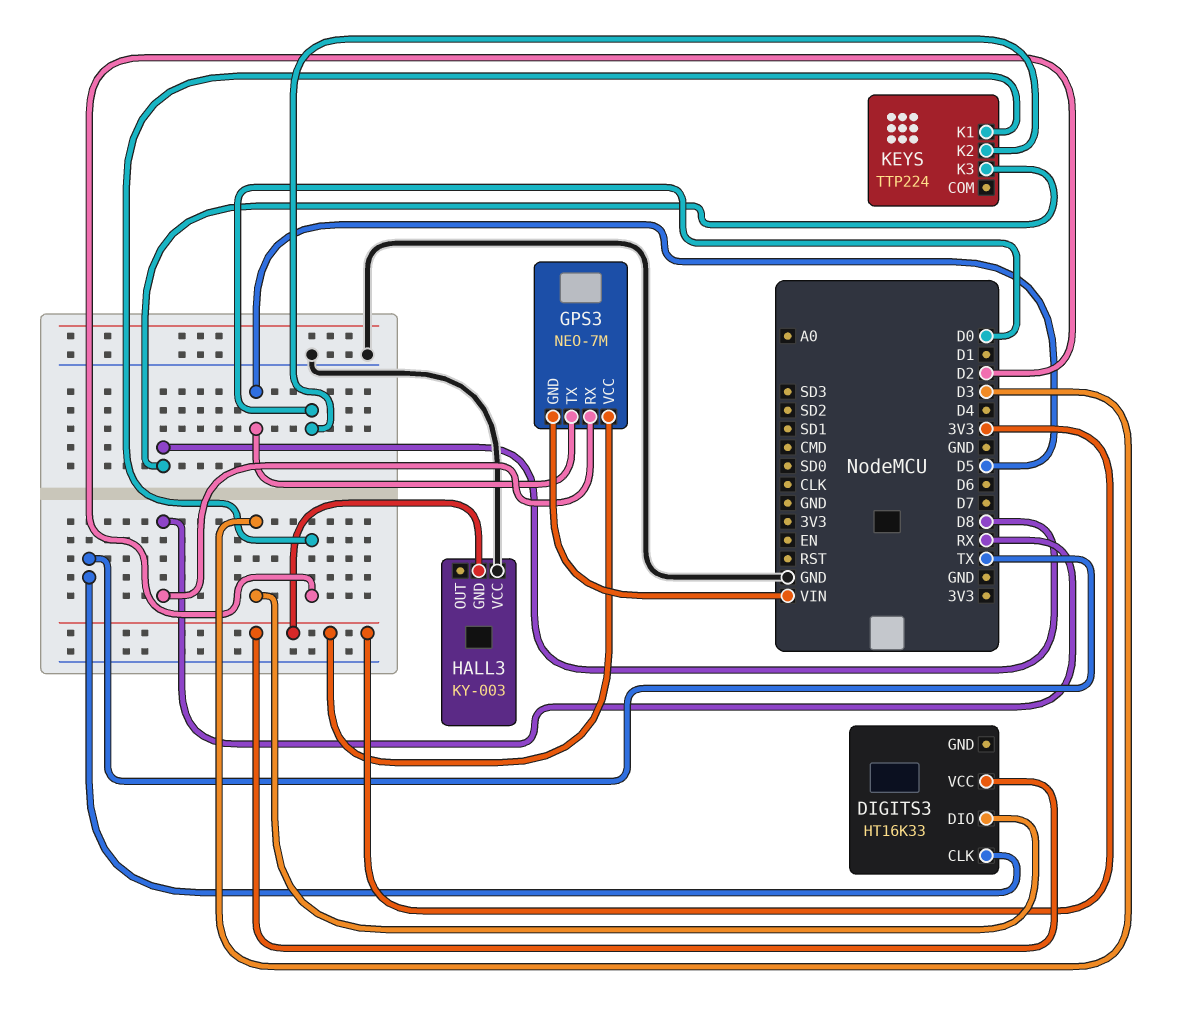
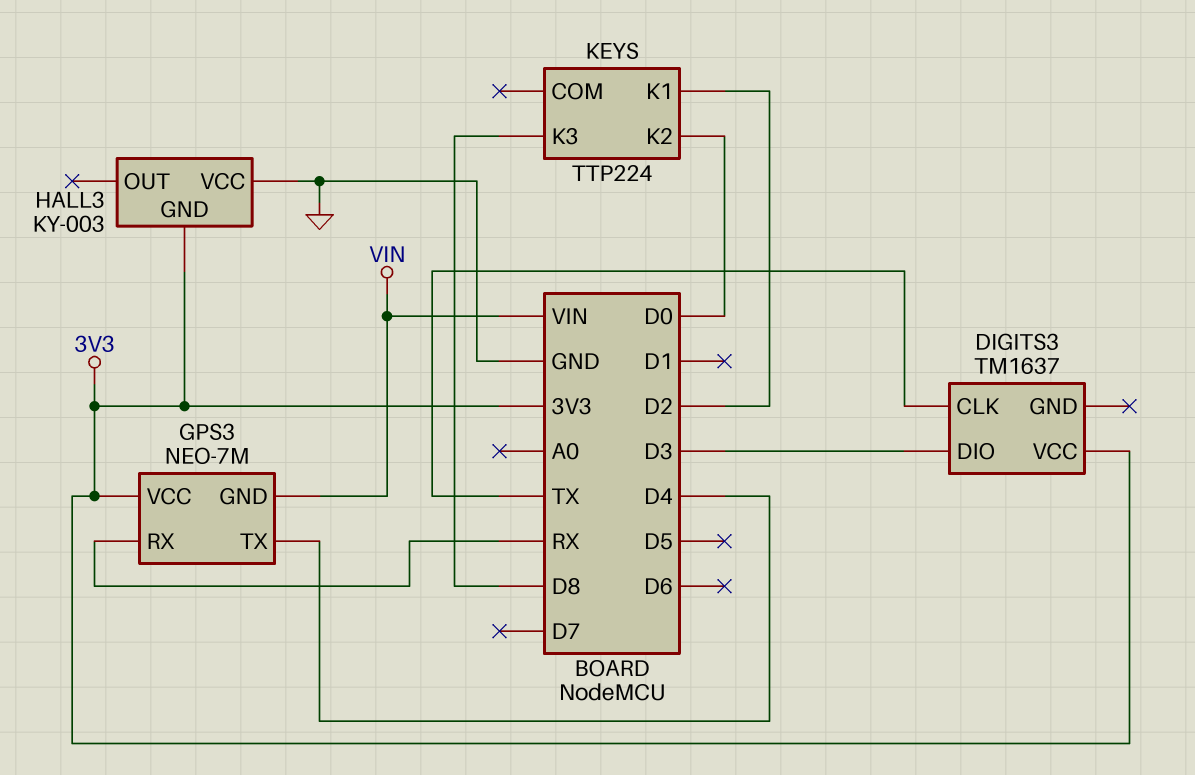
DIGITS3: HT16K33 -> TM1637
GPS3 pin TX: D5 -> D4

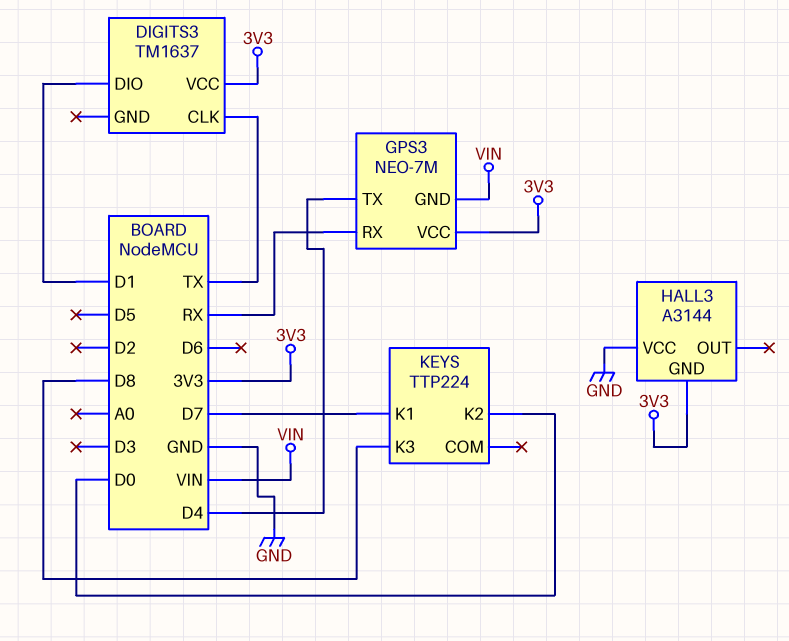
DIGITS3 pin DIO: D3 -> D1
HALL3: KY-003 -> A3144
KEYS pin K1: D2 -> D7

